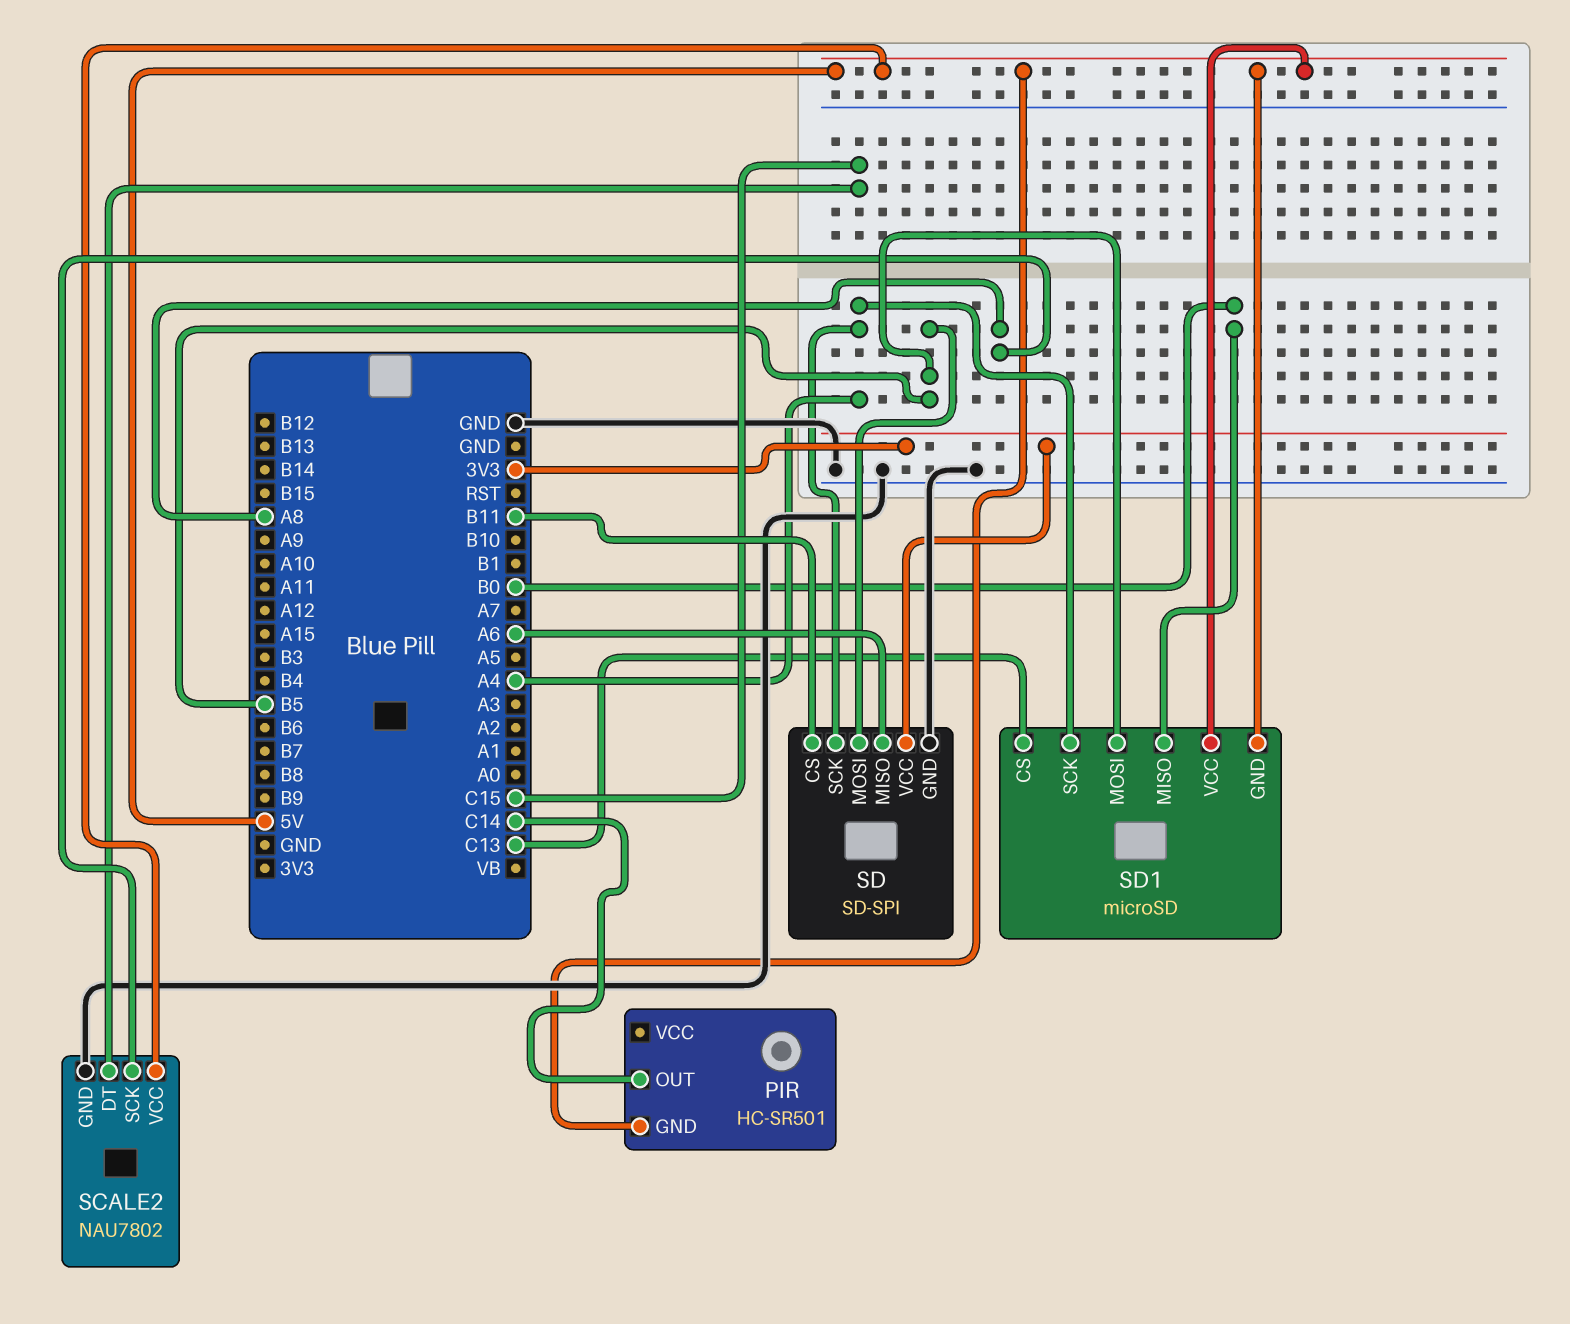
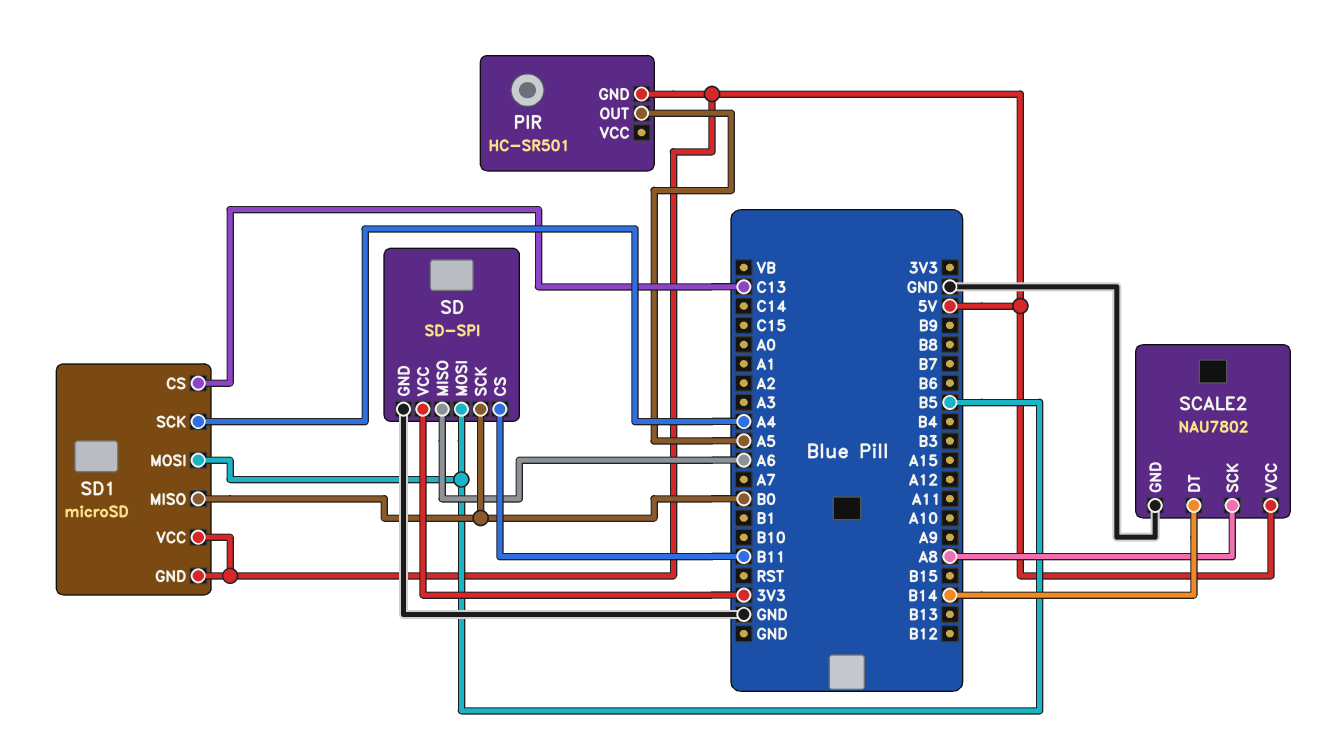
PIR pin OUT: C14 -> A5
SCALE2 pin DT: C15 -> B14
SD pin SCK: A4 -> B0

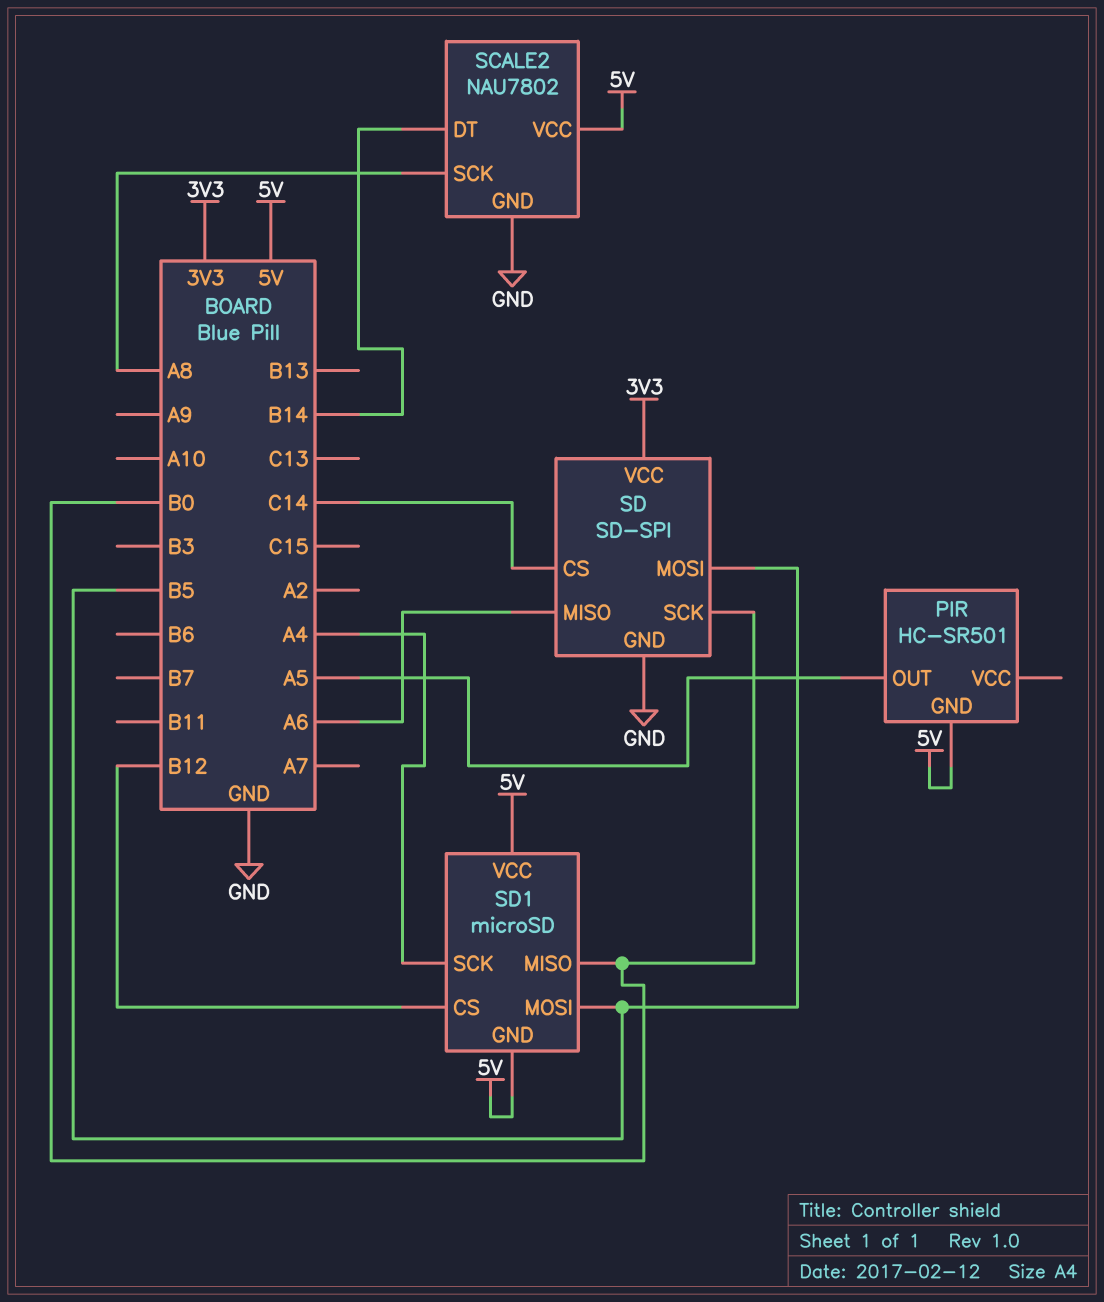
SD pin CS: B11 -> C14
SD1 pin CS: C13 -> B12

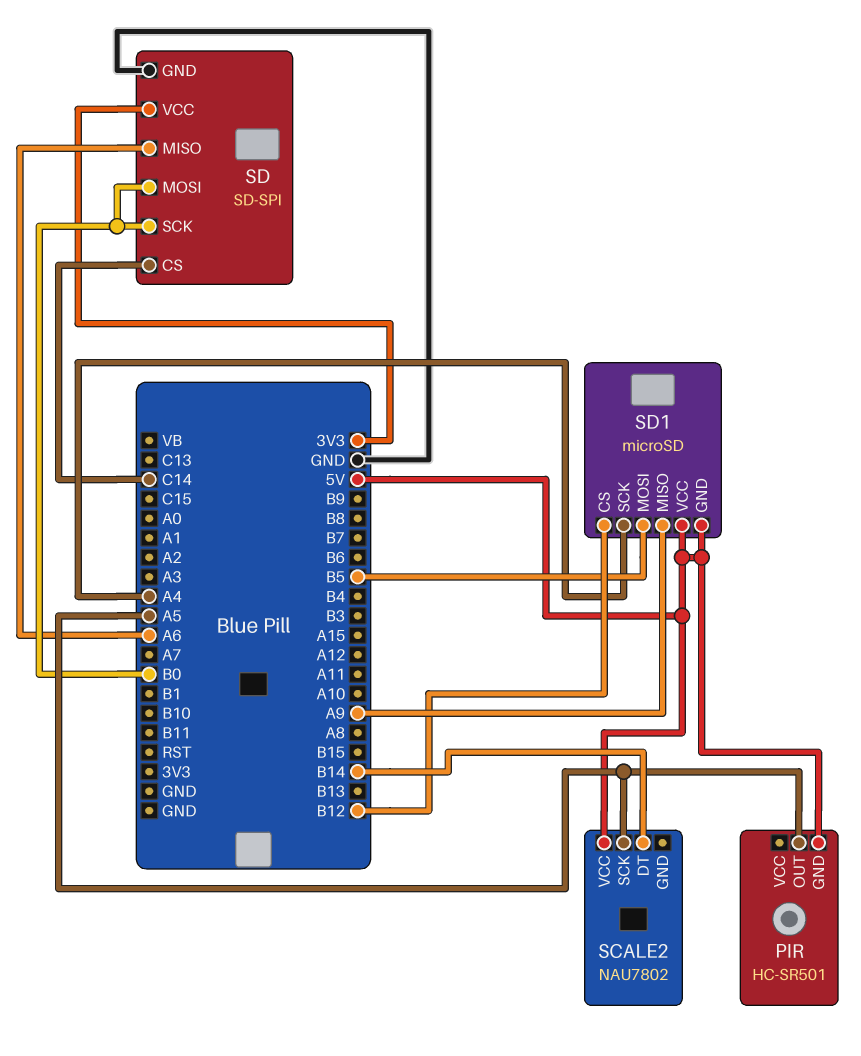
SCALE2 pin GND: GND -> none
SCALE2 pin SCK: A8 -> A5
SD pin MOSI: B5 -> B0
SD1 pin MISO: B0 -> A9

